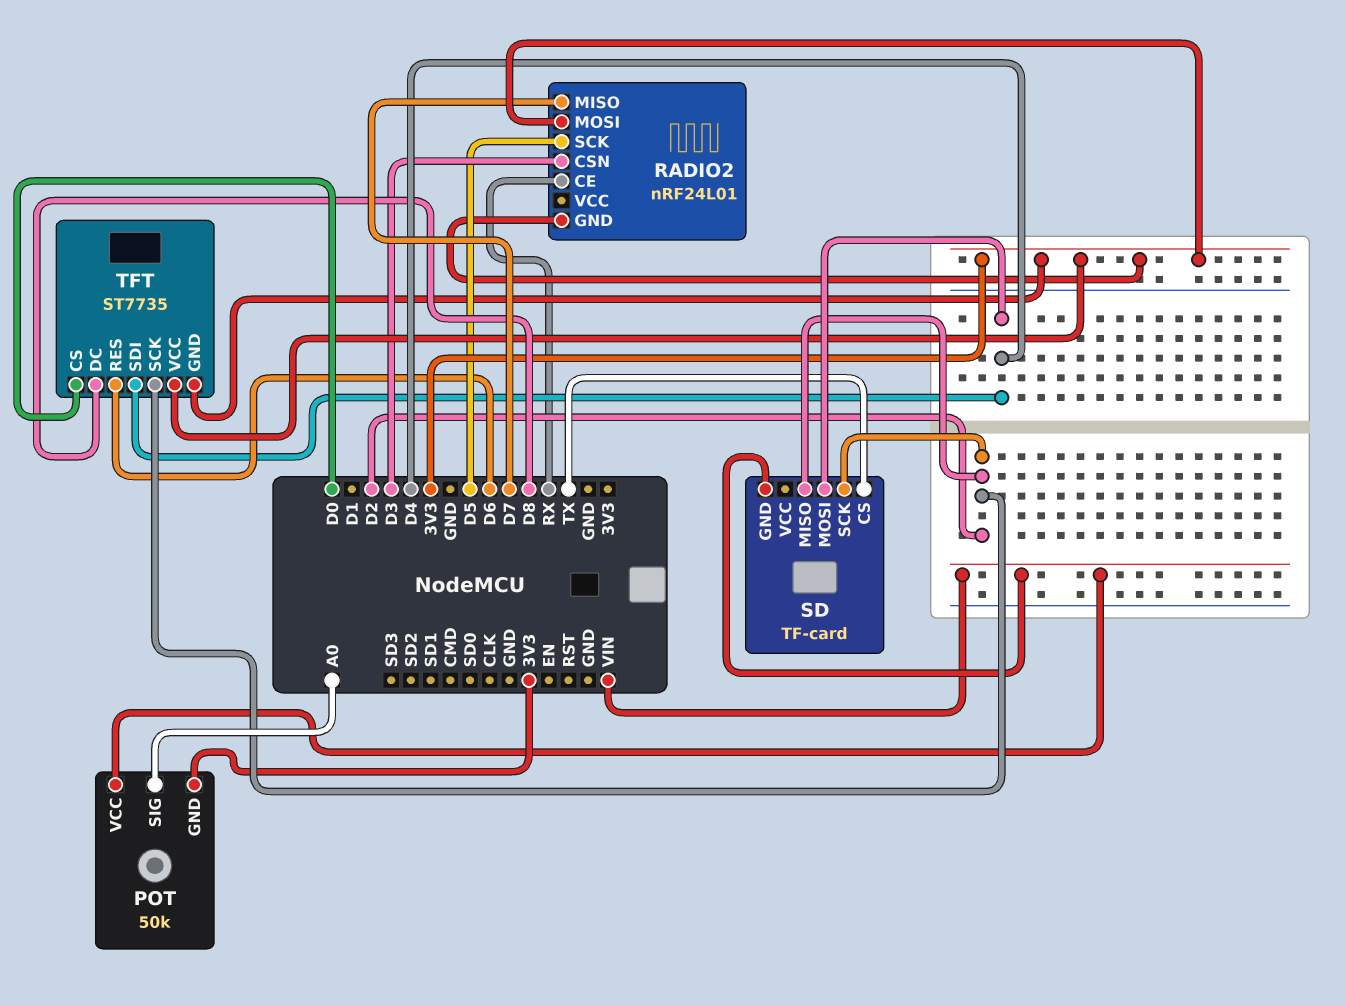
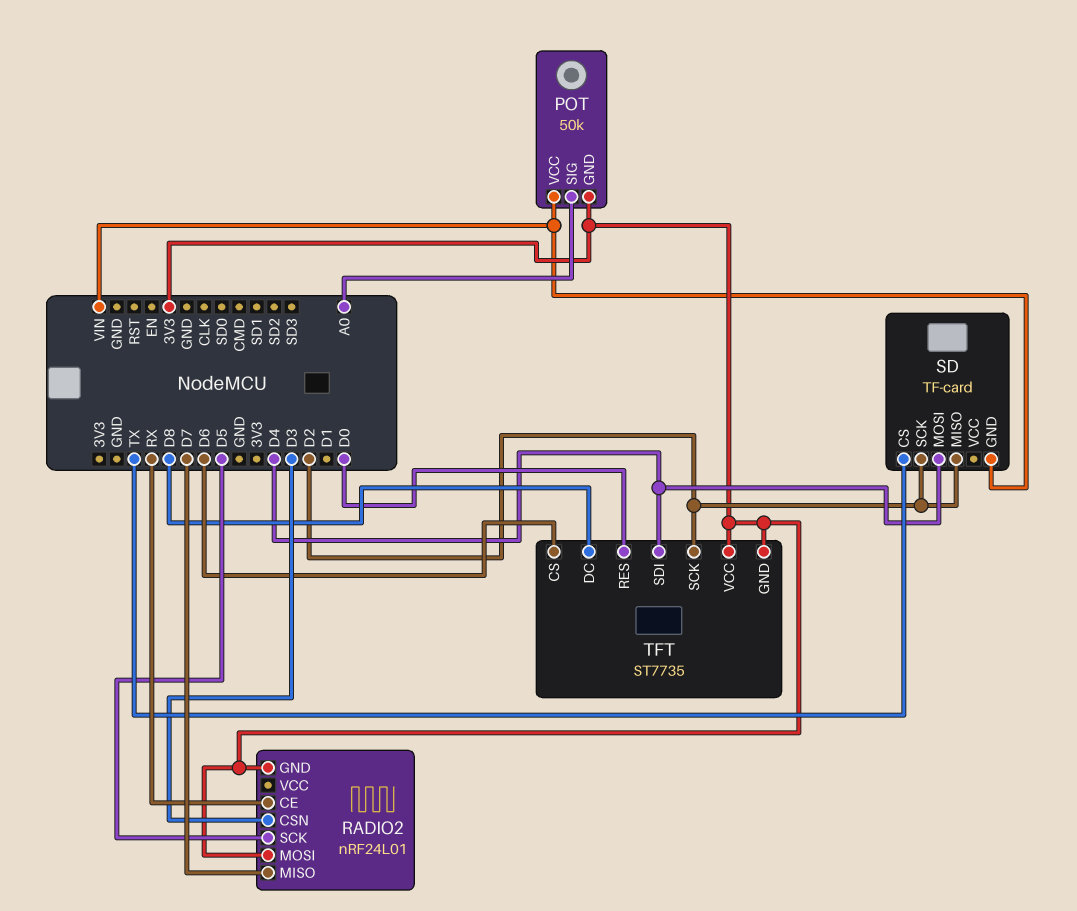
TFT pin CS: D0 -> D6
TFT pin RES: D6 -> D0

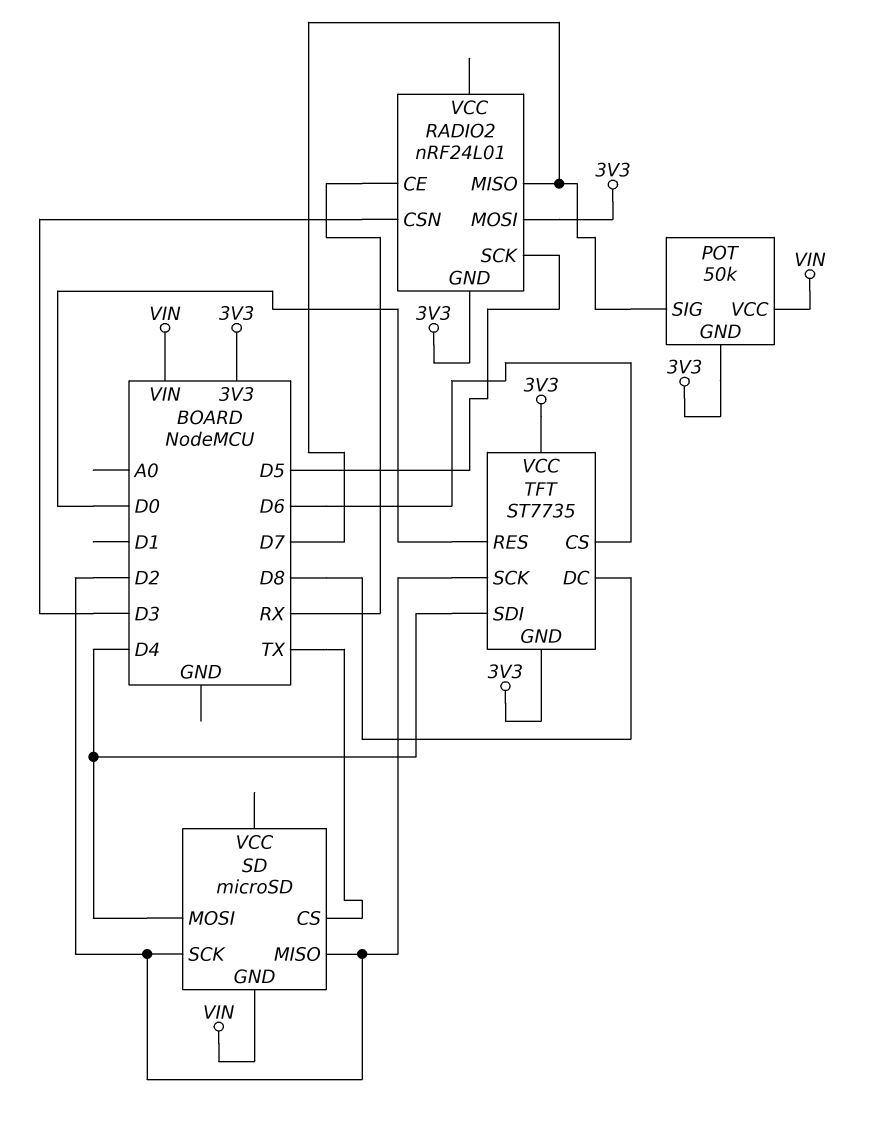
POT pin SIG: A0 -> D7
SD: TF-card -> microSD

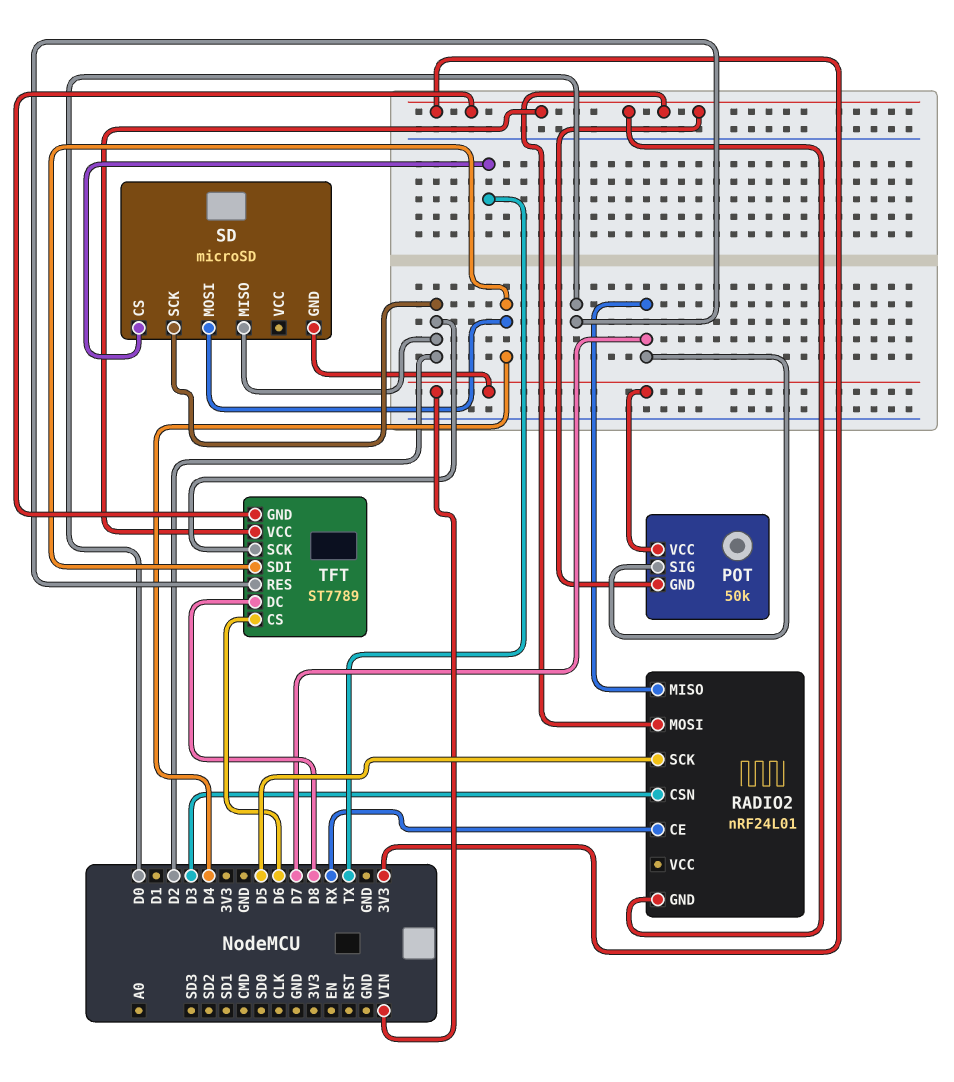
TFT: ST7735 -> ST7789

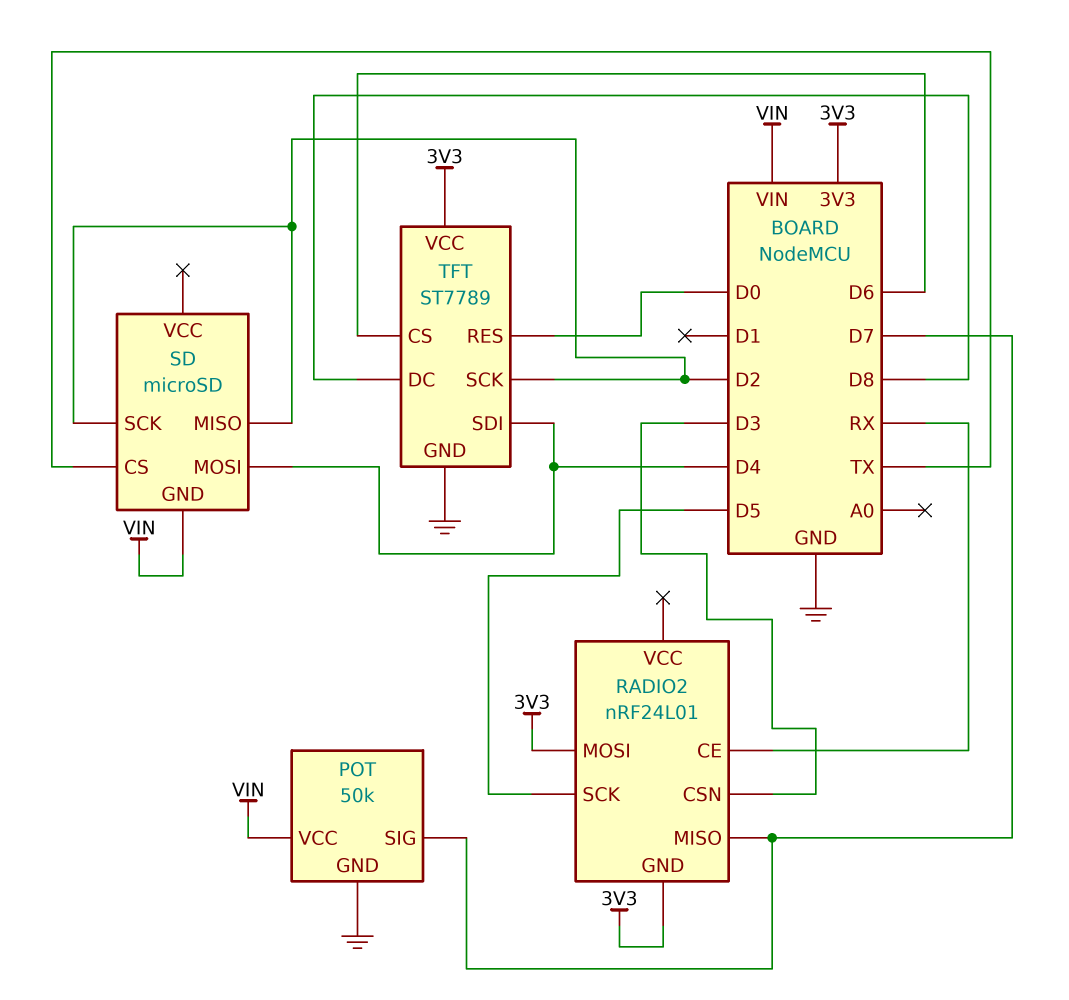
POT pin GND: 3V3 -> GND
TFT pin GND: 3V3 -> GND

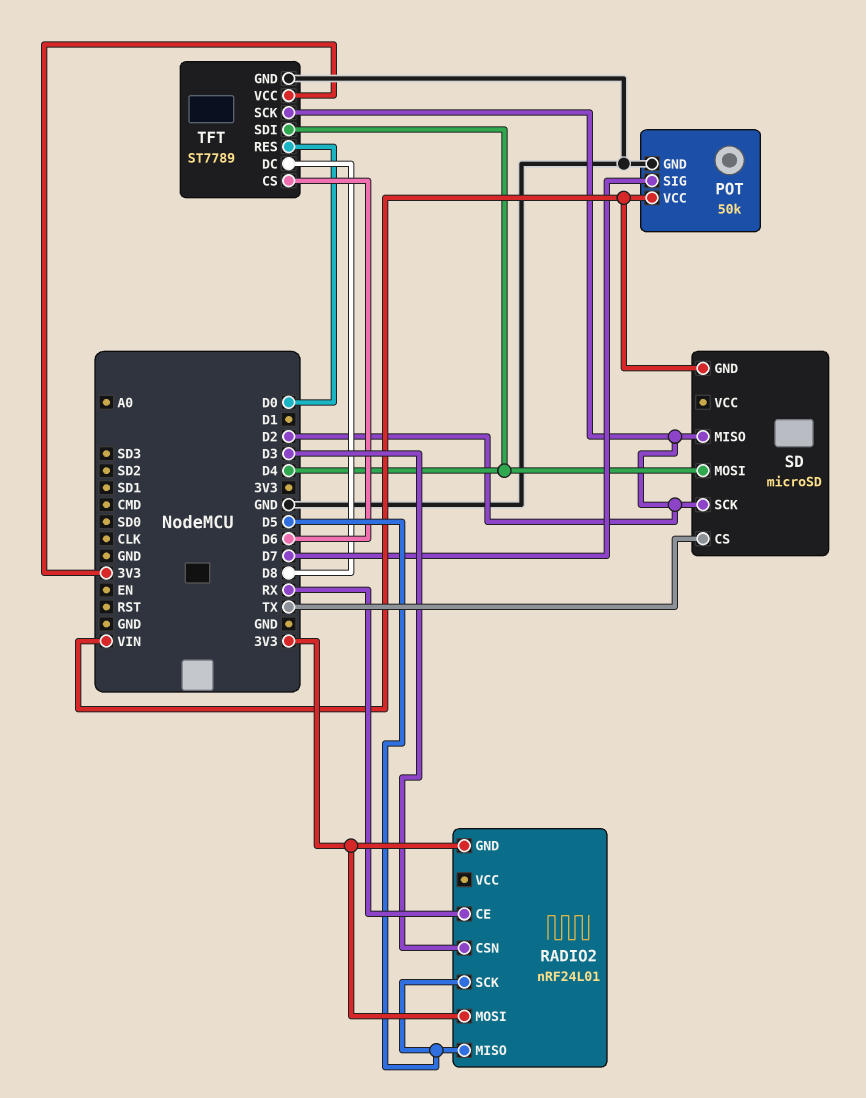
RADIO2 pin MISO: D7 -> D5

